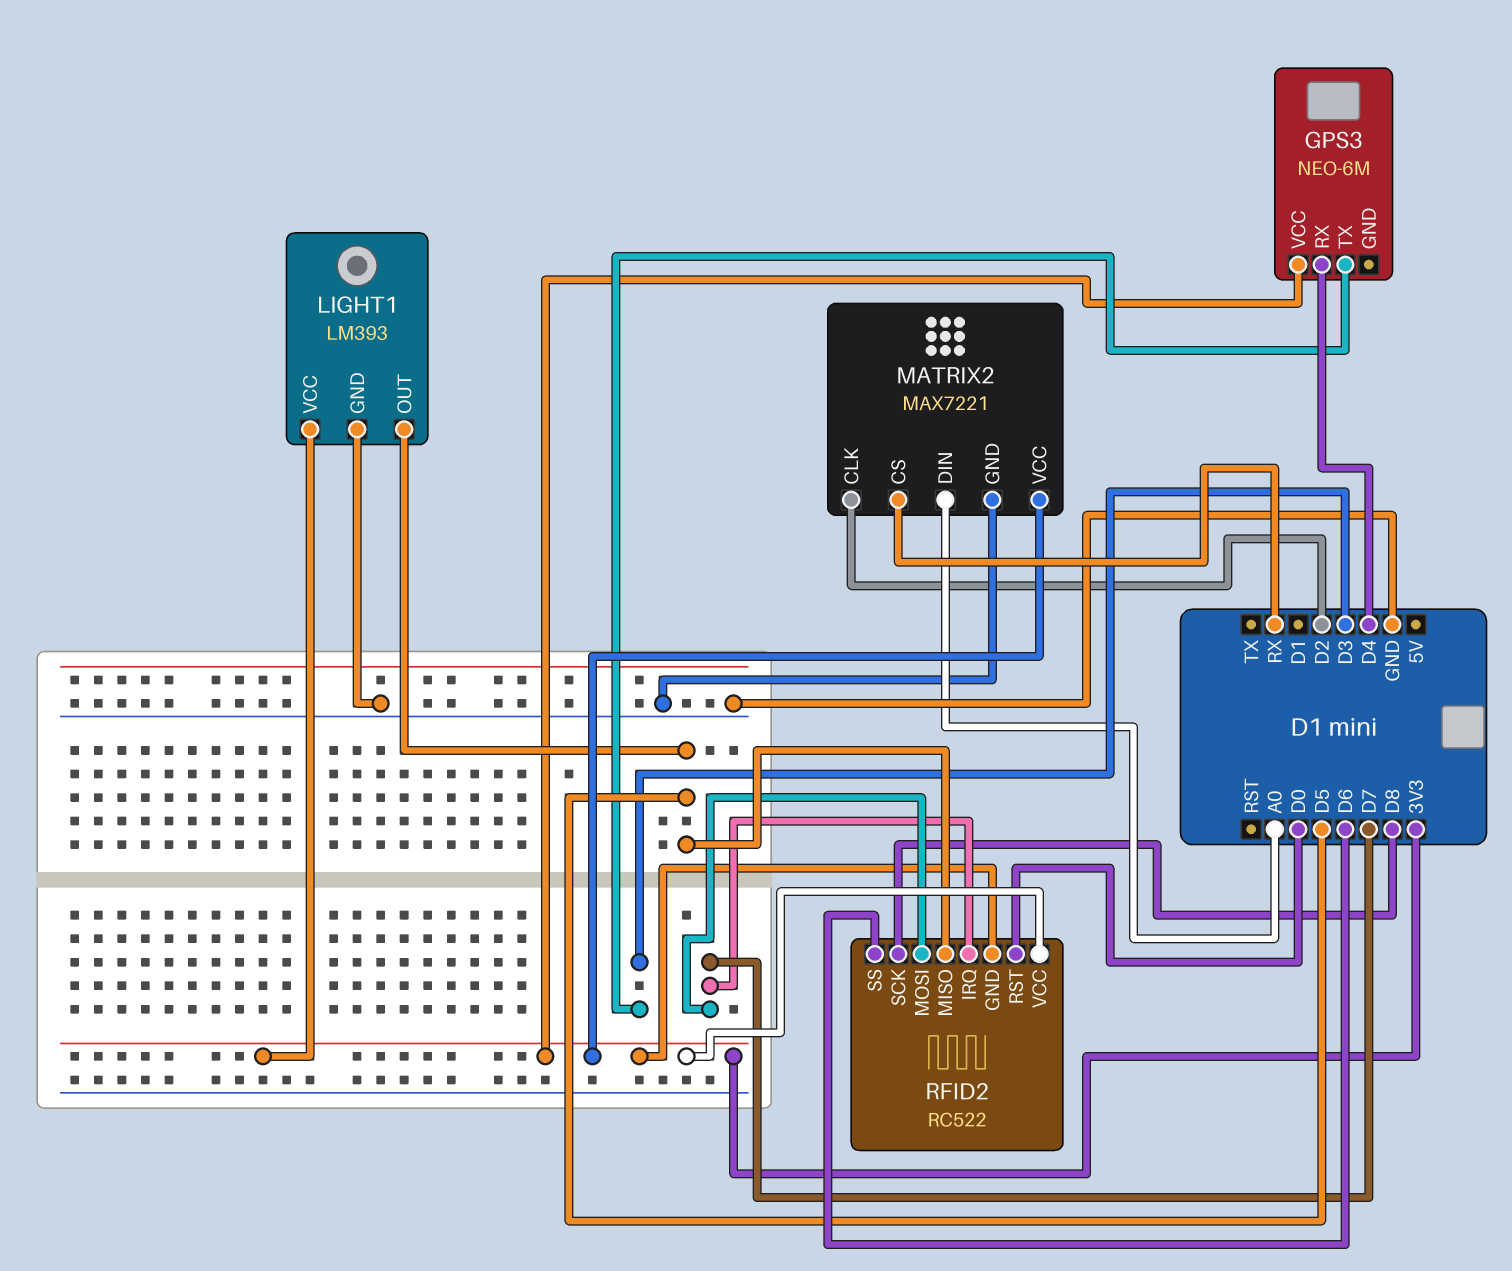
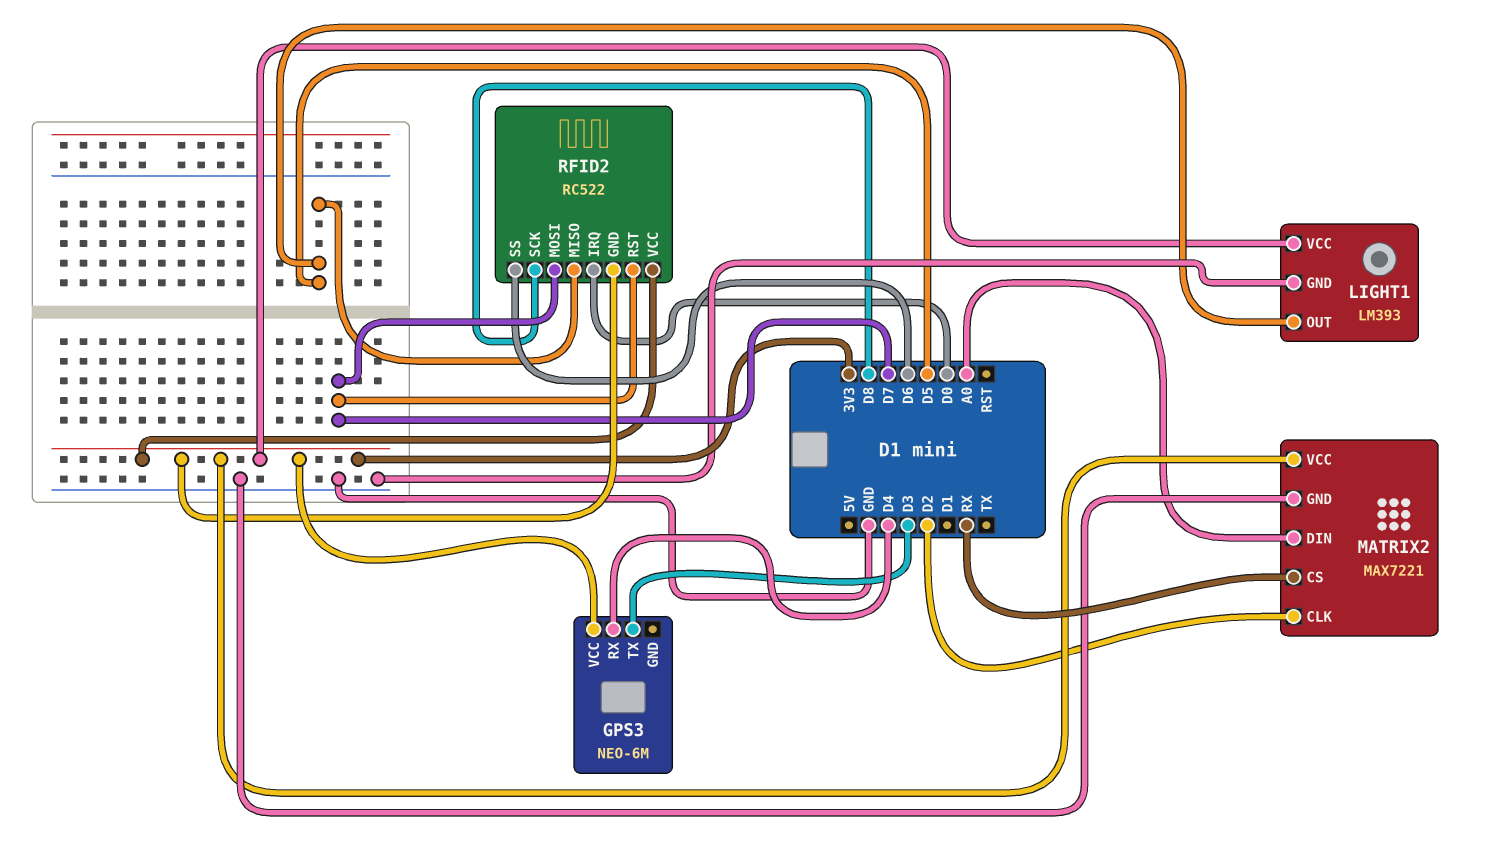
RFID2 pin IRQ: D7 -> D0
RFID2 pin RST: D0 -> D7

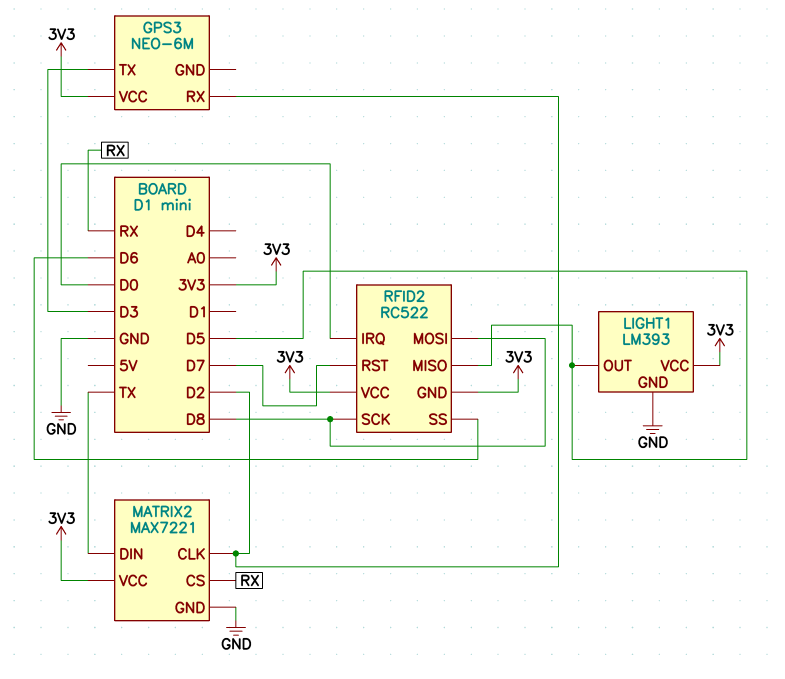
GPS3 pin RX: D4 -> D2
MATRIX2 pin DIN: A0 -> TX
RFID2 pin MOSI: D7 -> D8

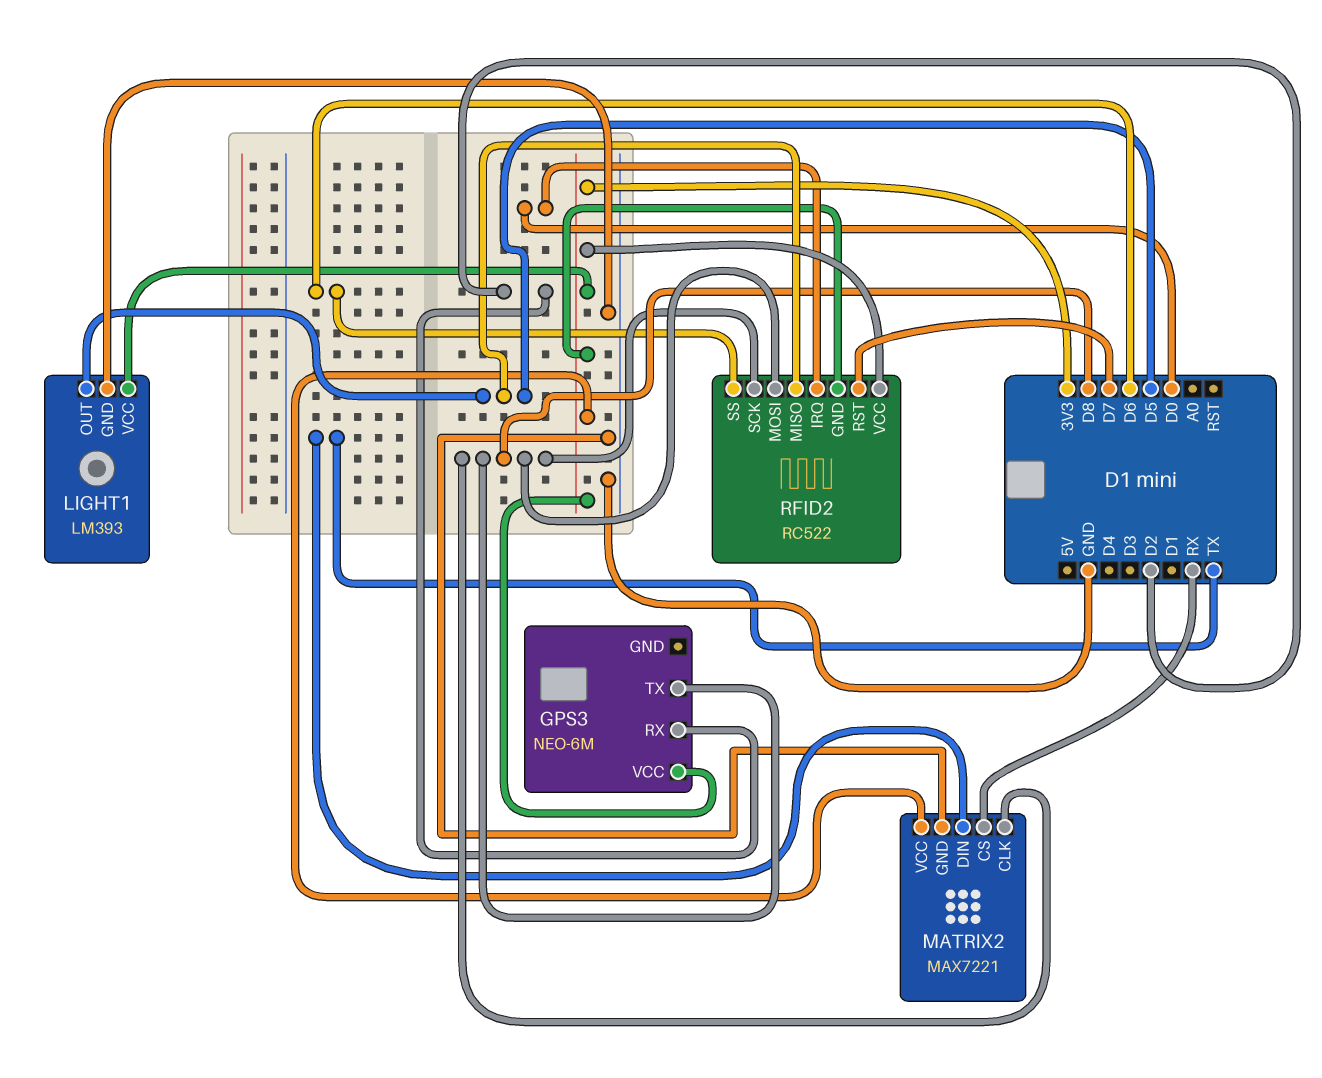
GPS3 pin TX: D3 -> D8
MATRIX2 pin CLK: D2 -> D8

